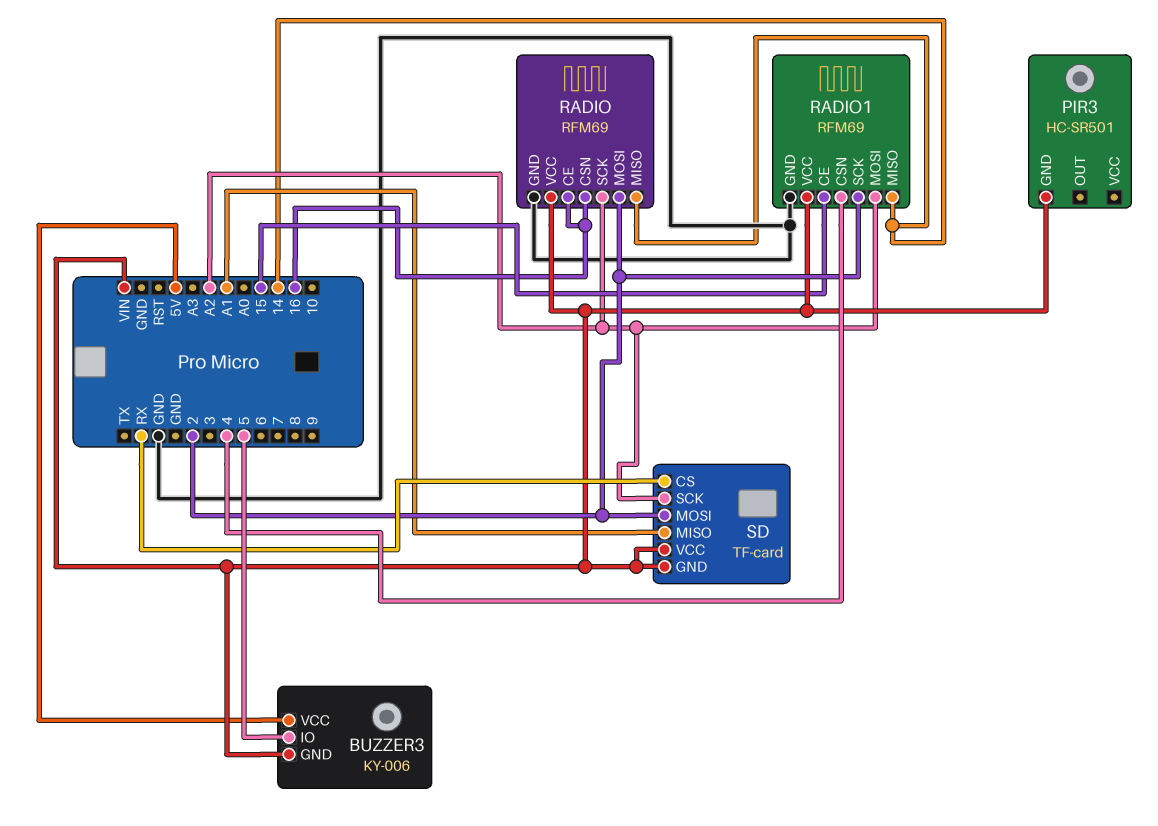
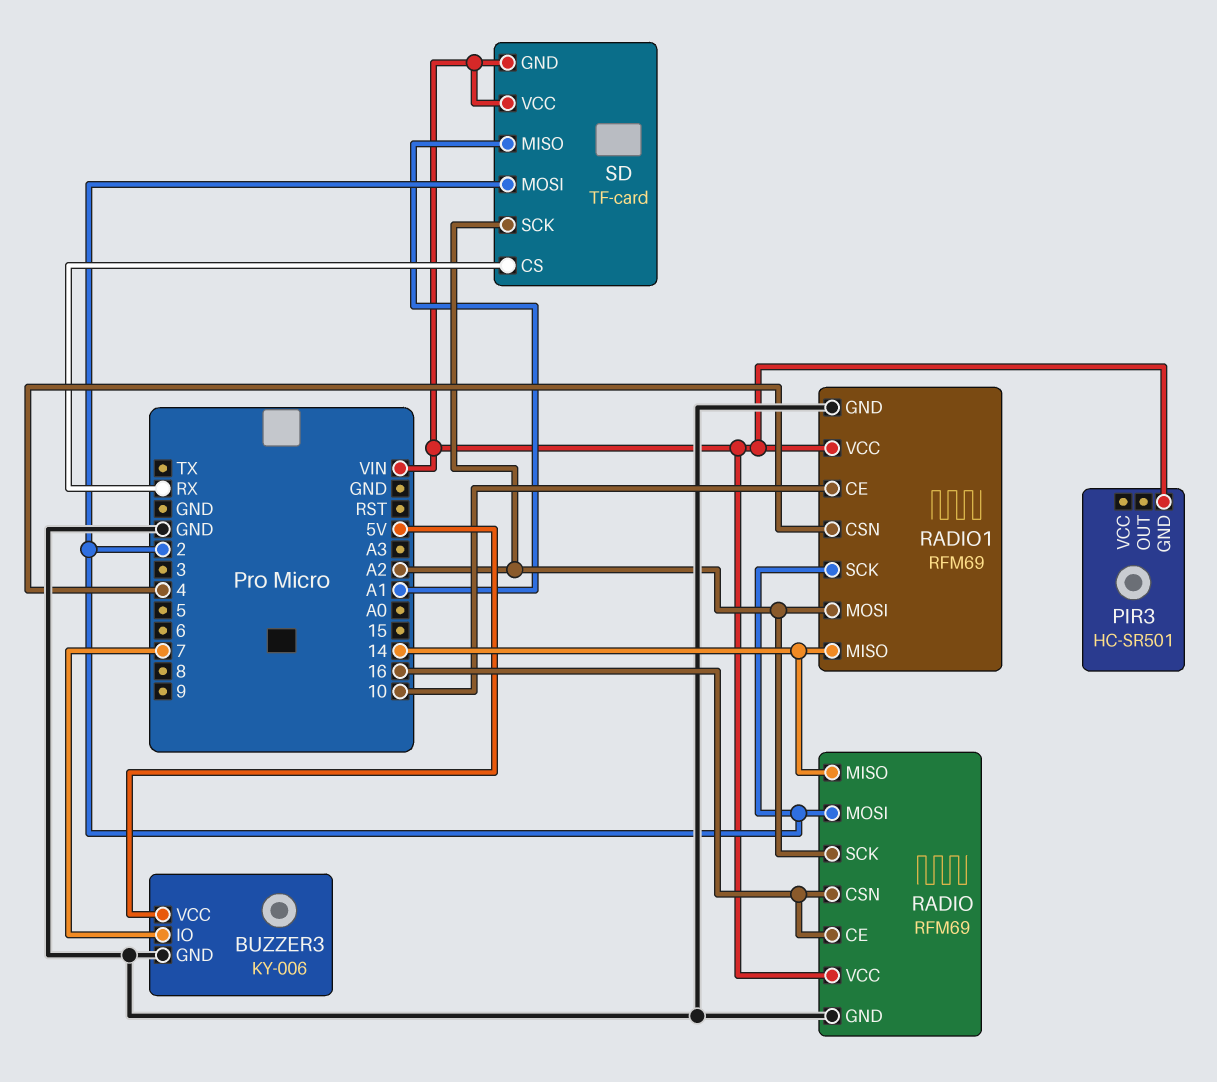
BUZZER3 pin GND: VIN -> GND
BUZZER3 pin IO: 5 -> 7
RADIO1 pin CE: 15 -> 10

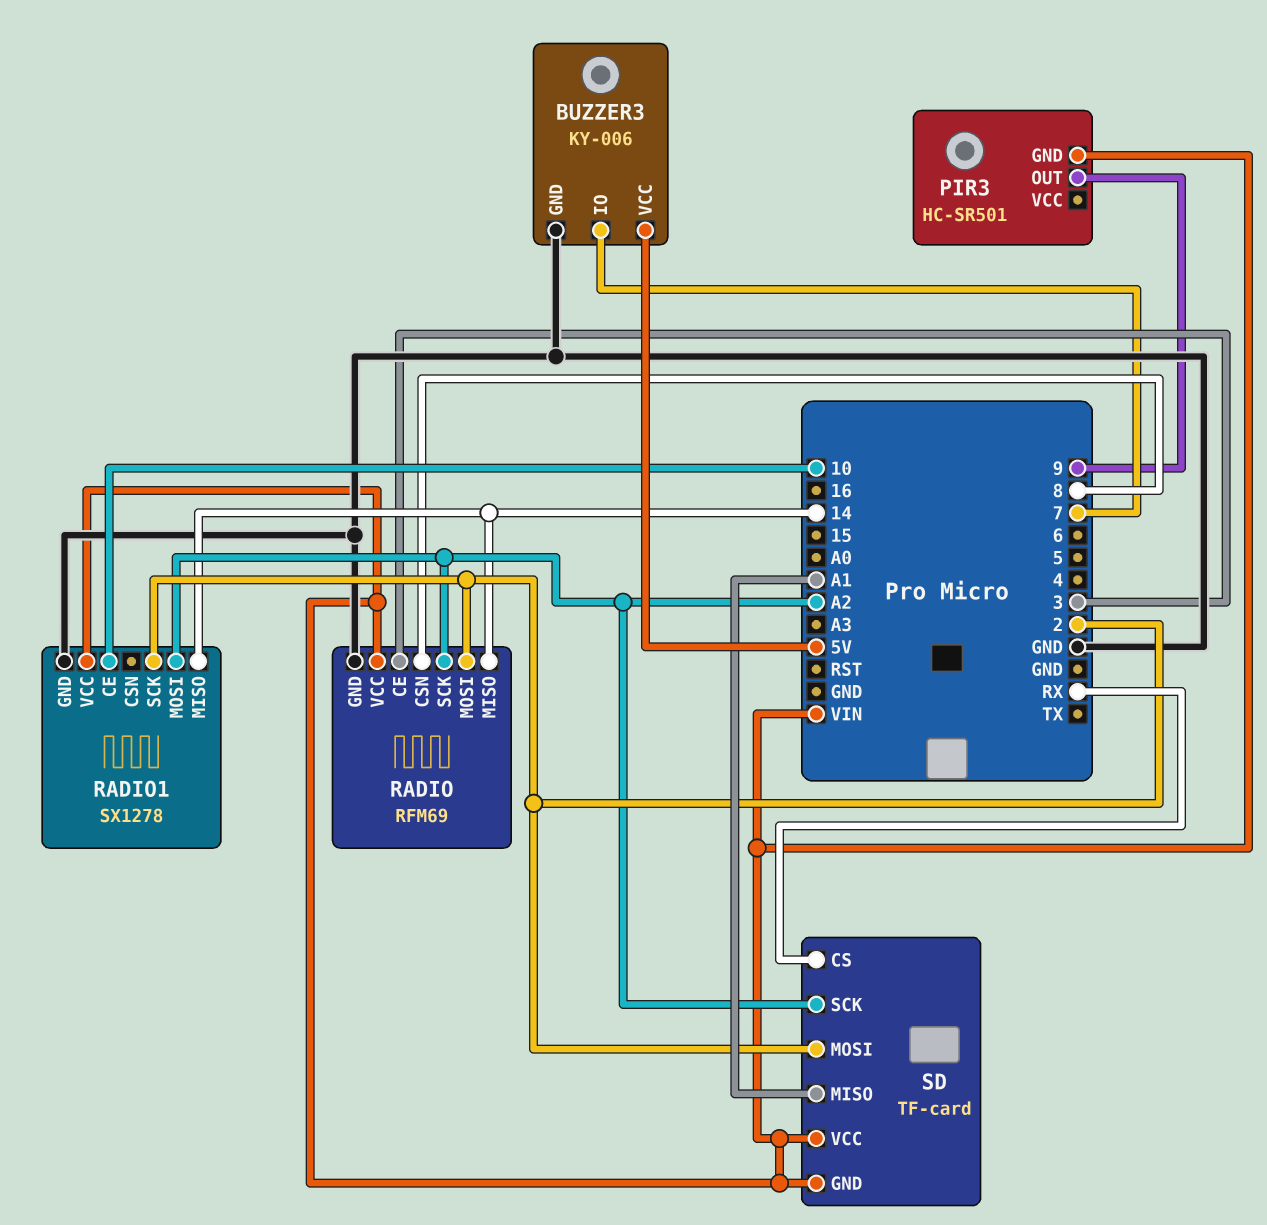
PIR3 pin OUT: none -> 9
RADIO pin CE: 16 -> 3
RADIO pin CSN: 16 -> 8
RADIO1: RFM69 -> SX1278
RADIO1 pin CSN: 4 -> none

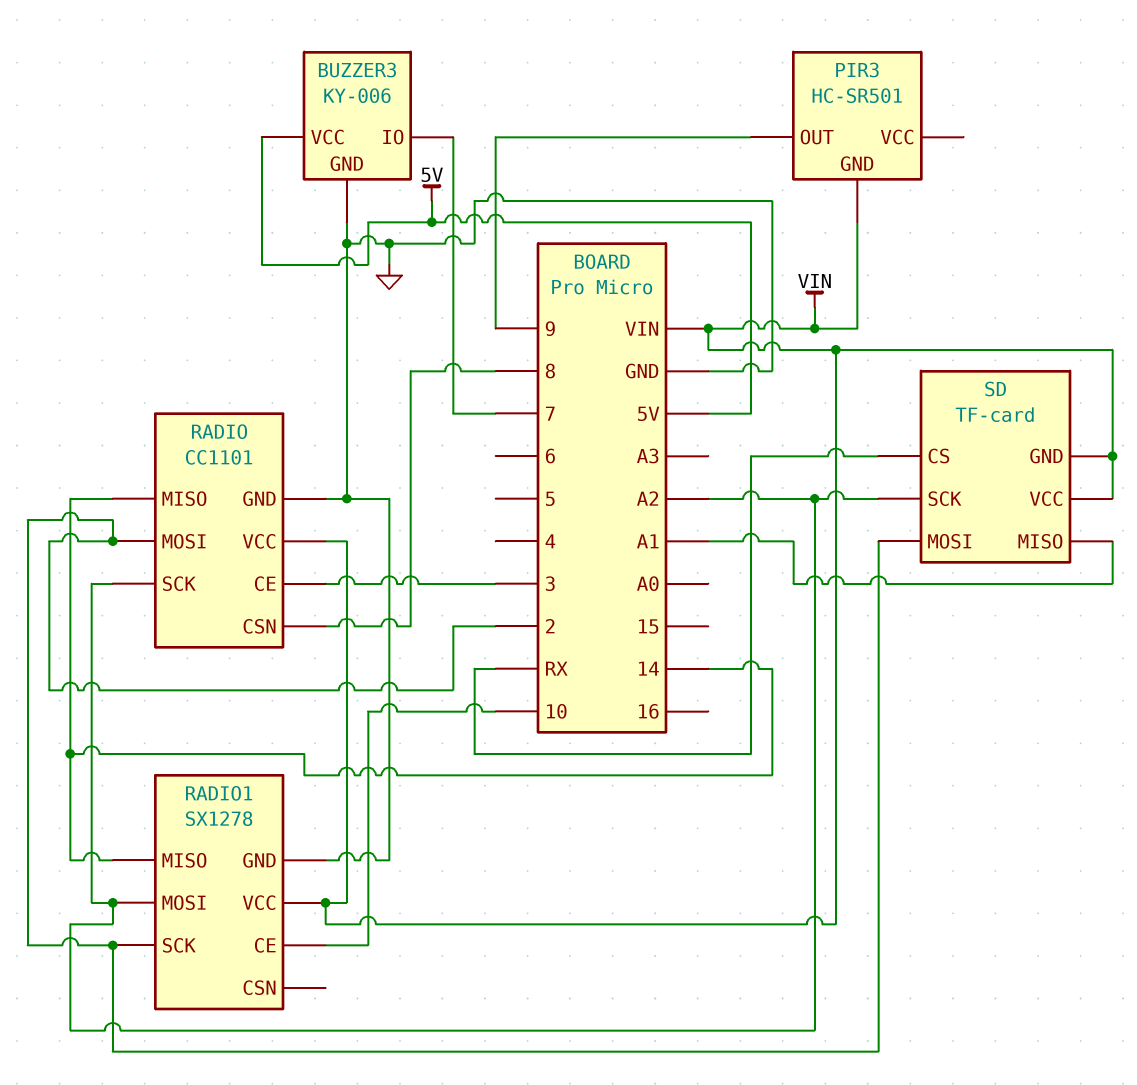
RADIO: RFM69 -> CC1101

